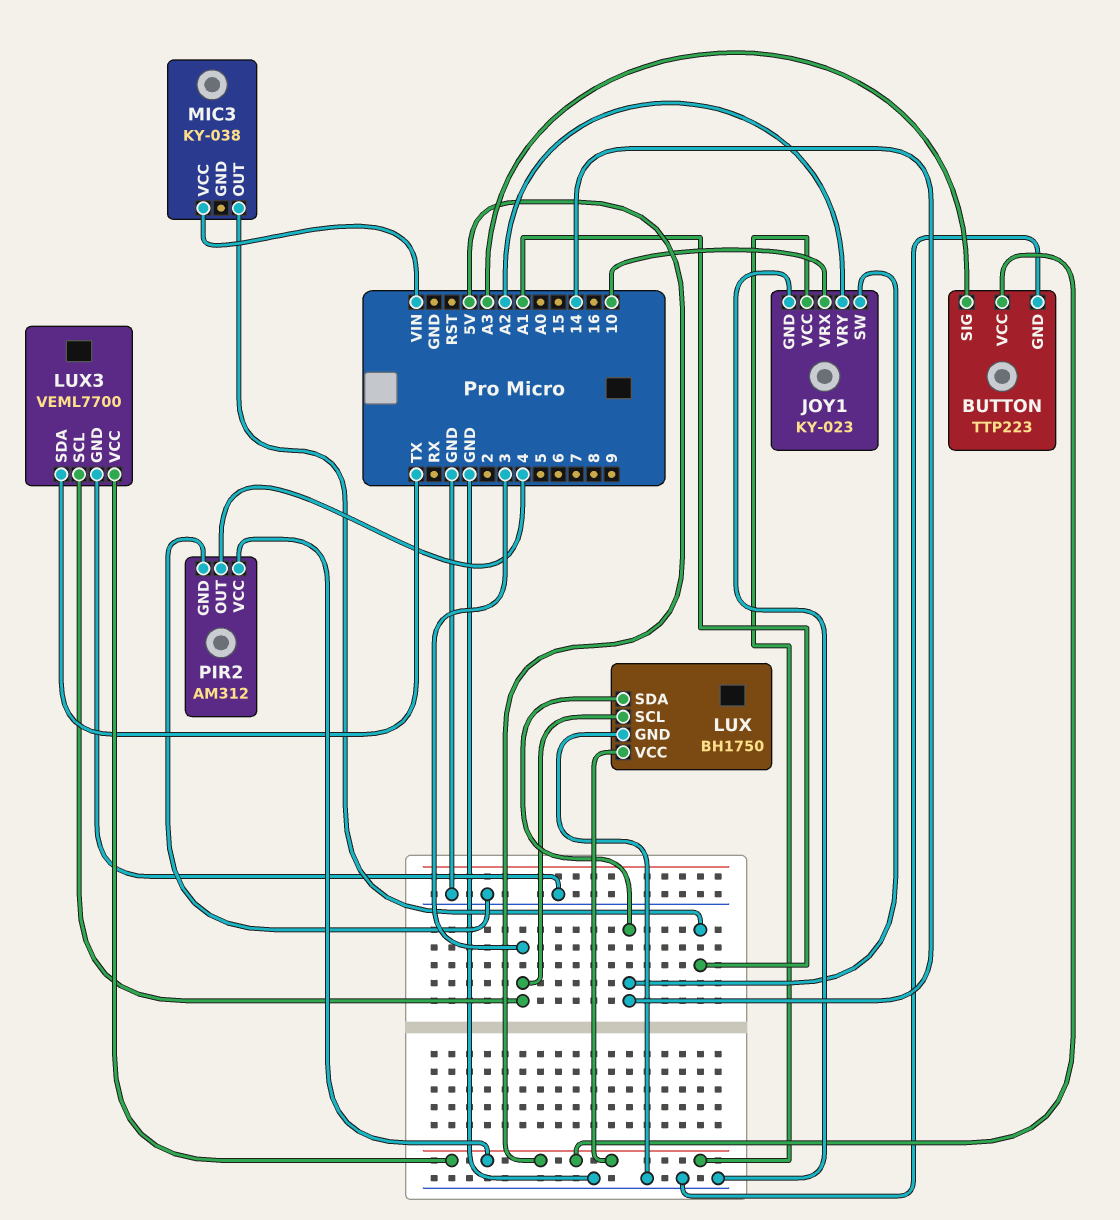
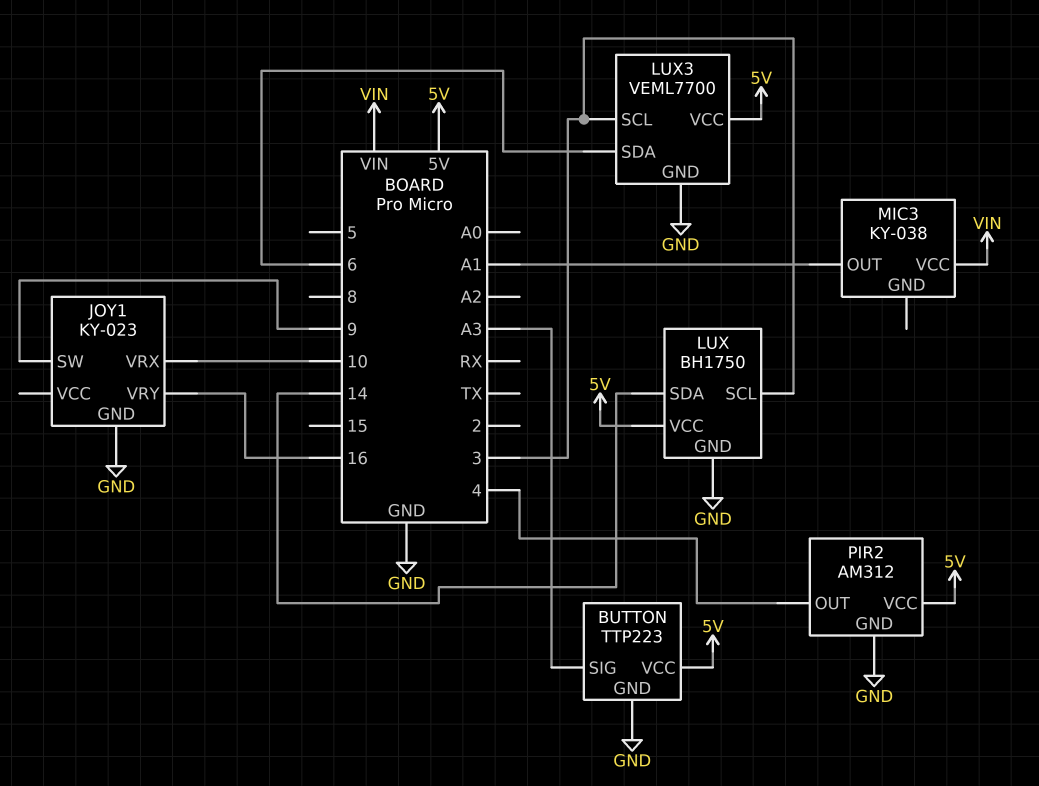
JOY1 pin SW: 14 -> 9
JOY1 pin VCC: 5V -> none
JOY1 pin VRY: A2 -> 16
LUX3 pin SDA: TX -> 6

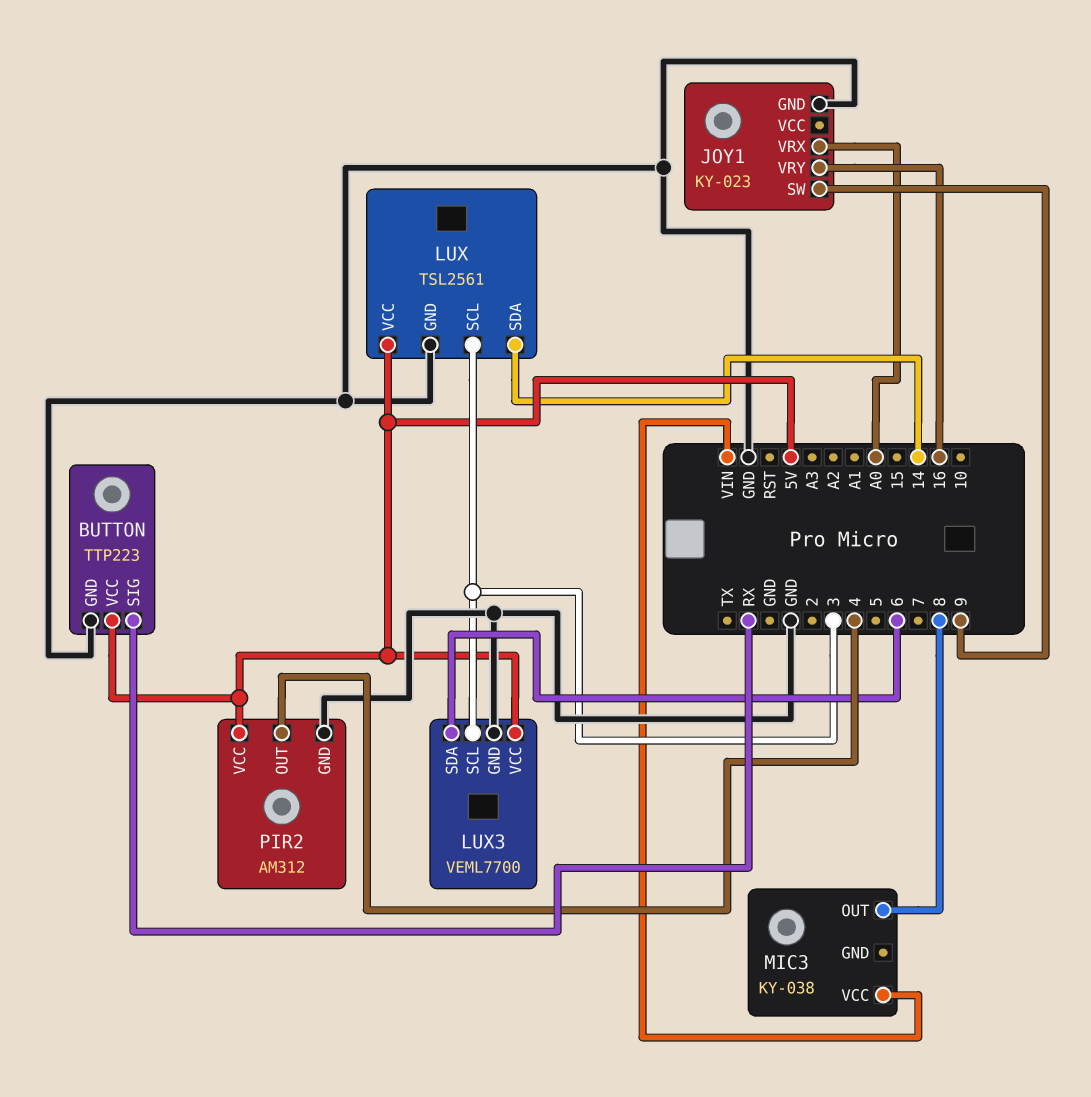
BUTTON pin SIG: A3 -> RX
JOY1 pin VRX: 10 -> A0
LUX: BH1750 -> TSL2561
MIC3 pin OUT: A1 -> 8

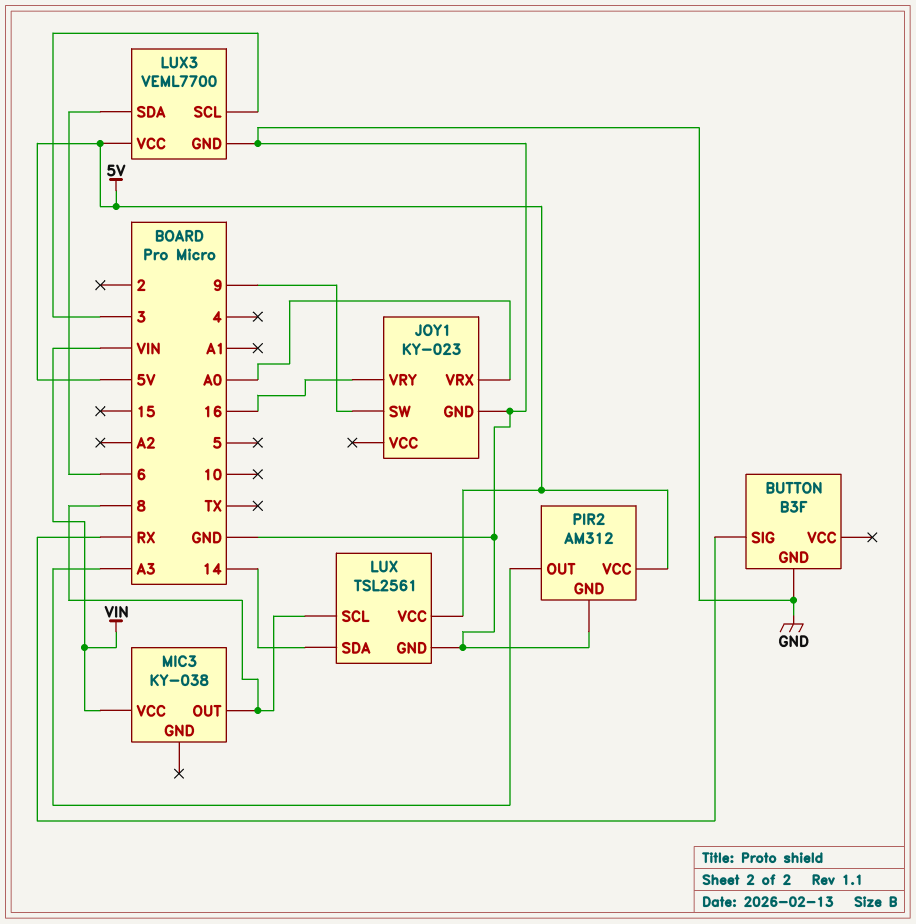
BUTTON: TTP223 -> B3F
BUTTON pin VCC: 5V -> none
LUX pin SCL: 3 -> 8
PIR2 pin OUT: 4 -> A3

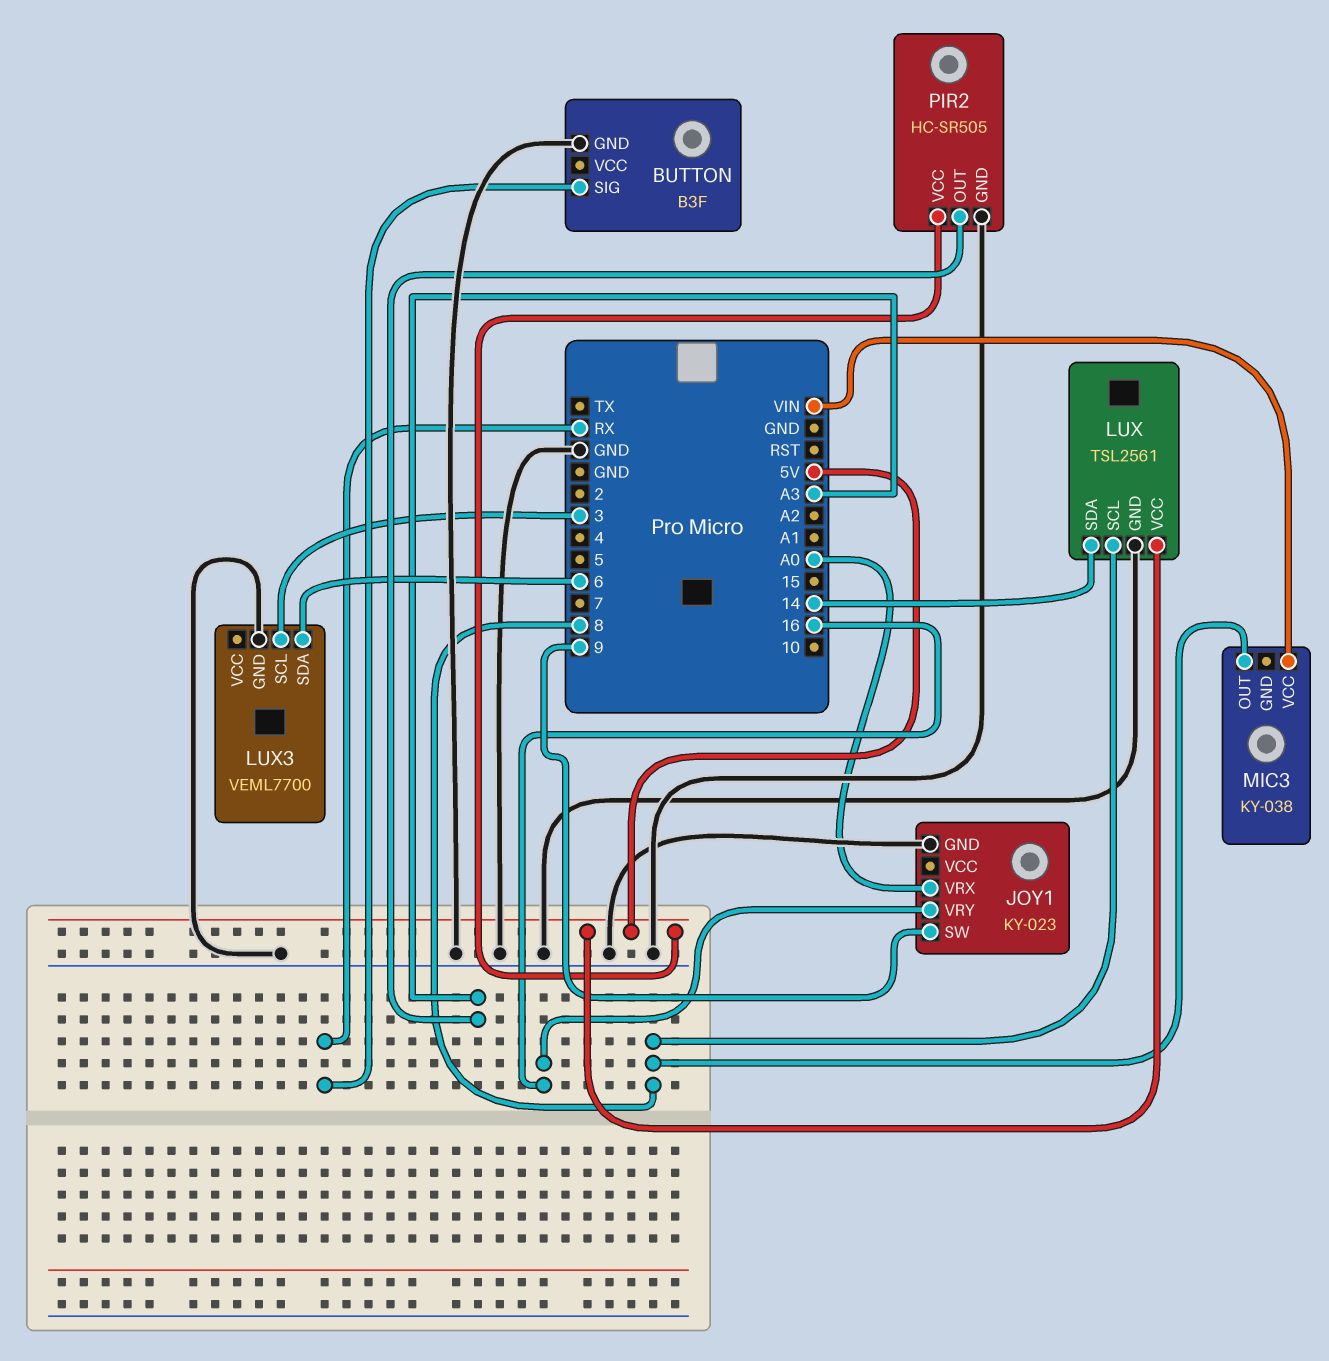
LUX3 pin VCC: 5V -> none
PIR2: AM312 -> HC-SR505

